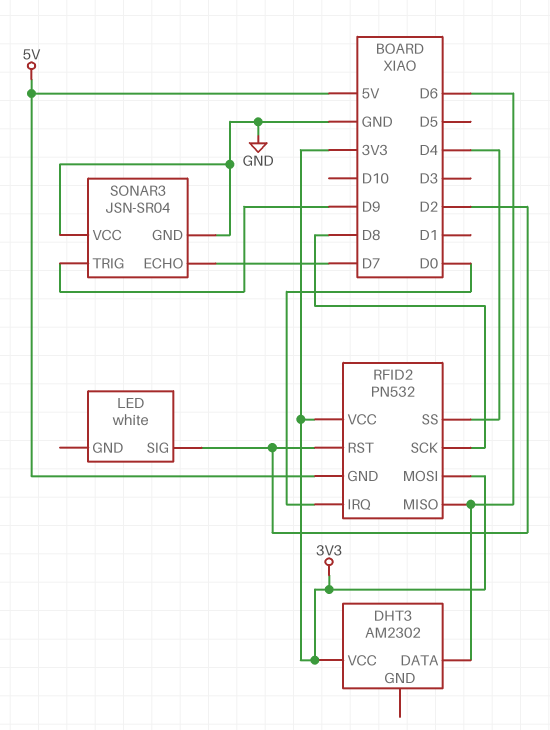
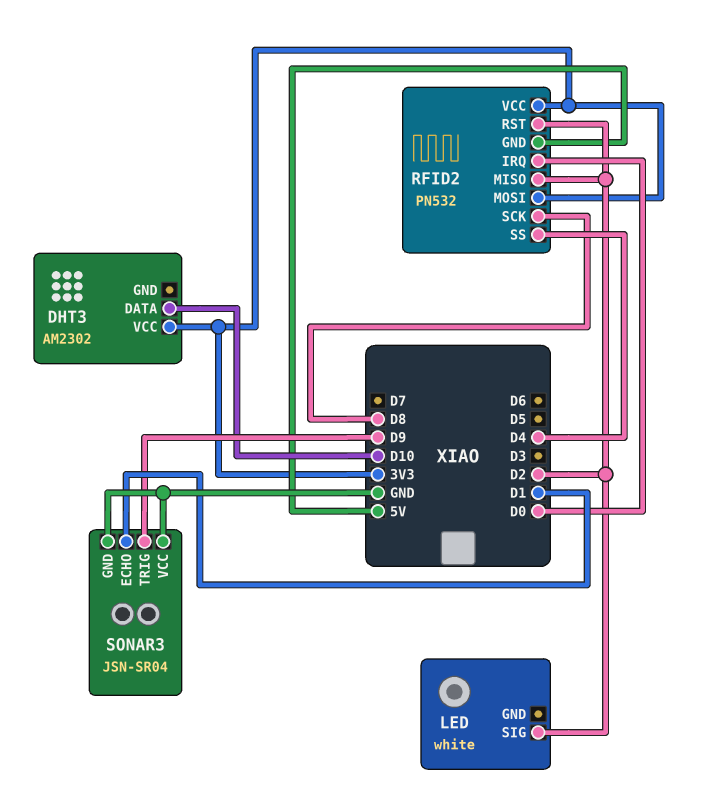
DHT3 pin DATA: D6 -> D10
RFID2 pin MISO: D6 -> D2
SONAR3 pin ECHO: D7 -> D1

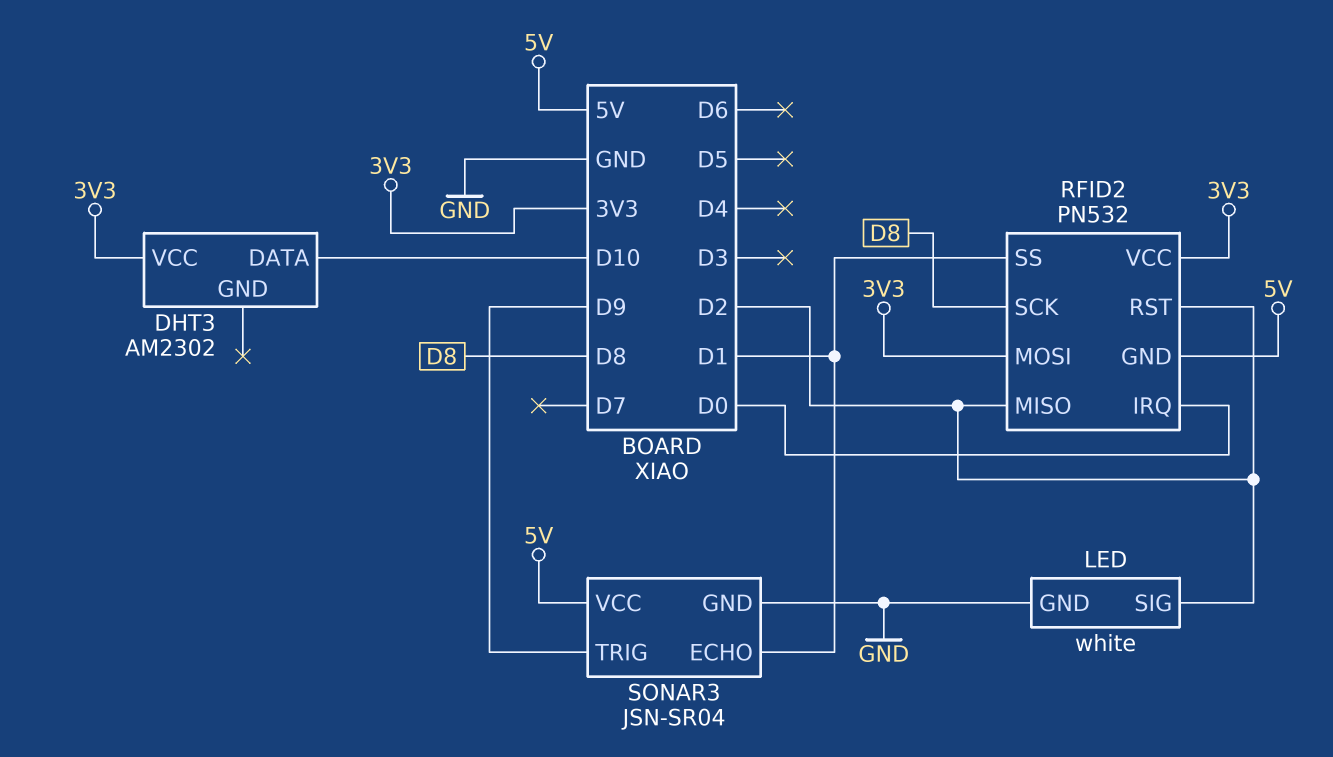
LED pin GND: none -> GND
RFID2 pin SS: D4 -> D1
SONAR3 pin VCC: GND -> 5V

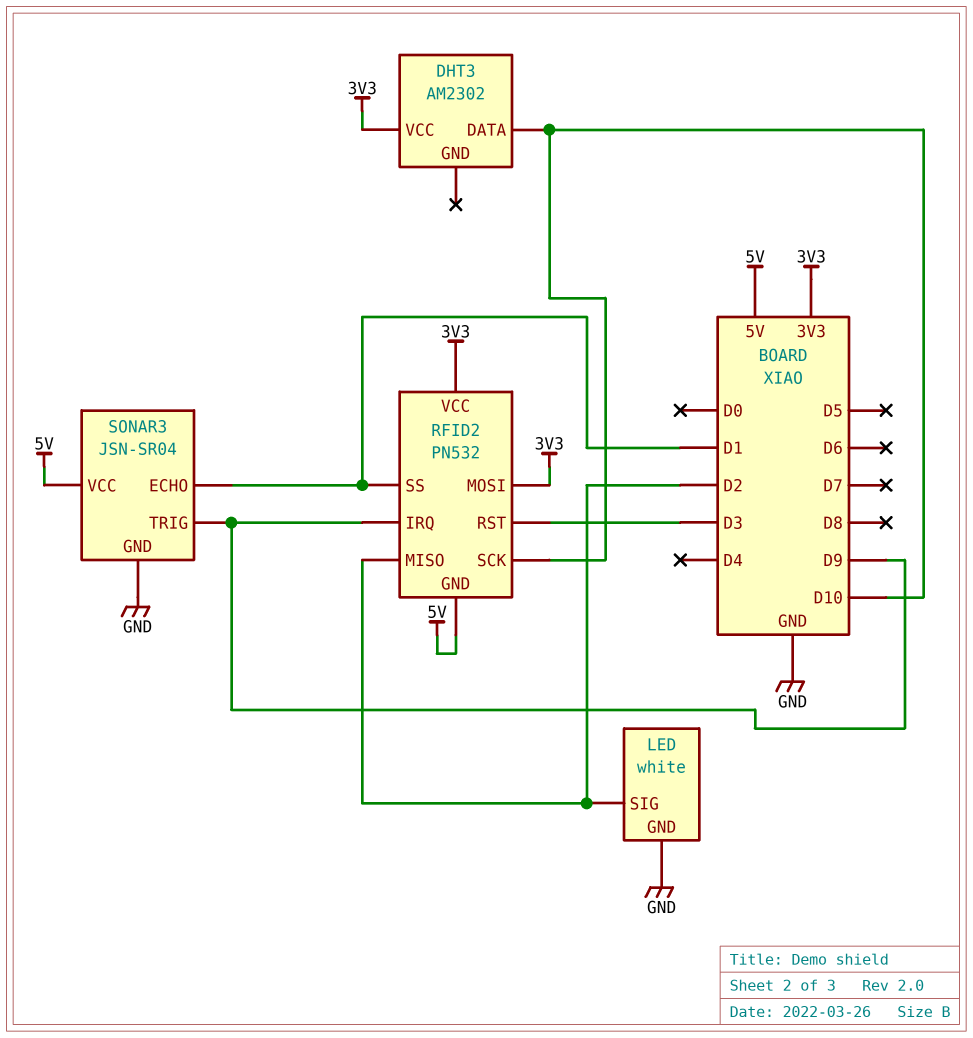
RFID2 pin IRQ: D0 -> D9
RFID2 pin RST: D2 -> D3
RFID2 pin SCK: D8 -> D10

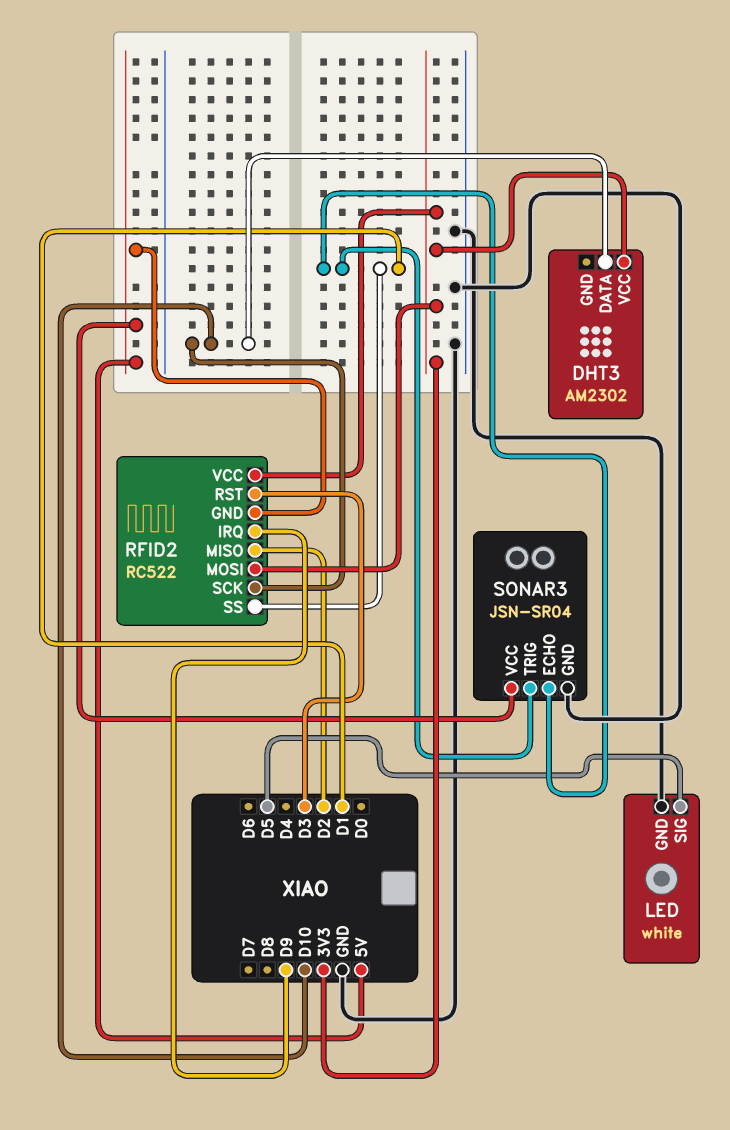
LED pin SIG: D2 -> D5
RFID2: PN532 -> RC522
SONAR3 pin TRIG: D9 -> D1

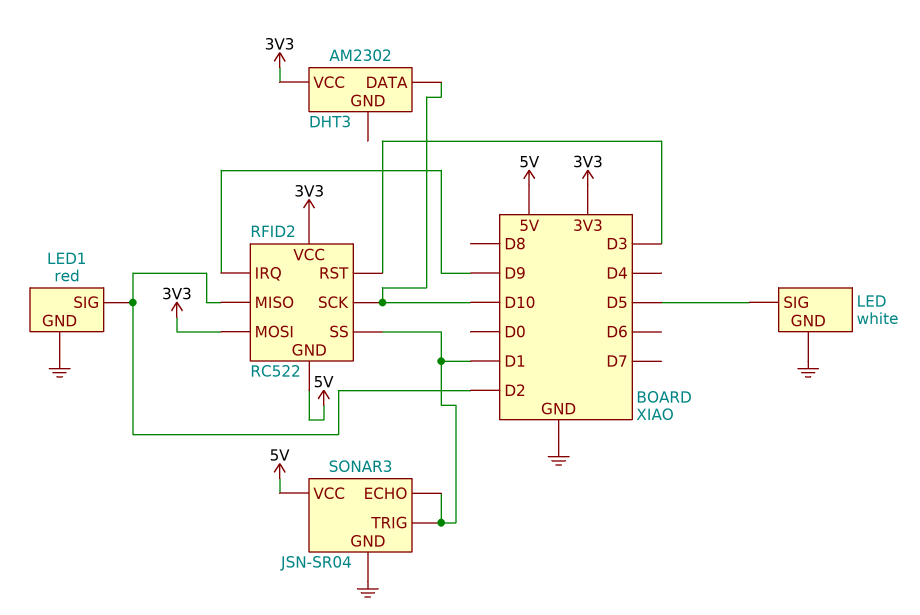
LED1: none -> red
LED1 pin GND: none -> GND
LED1 pin SIG: none -> D2

